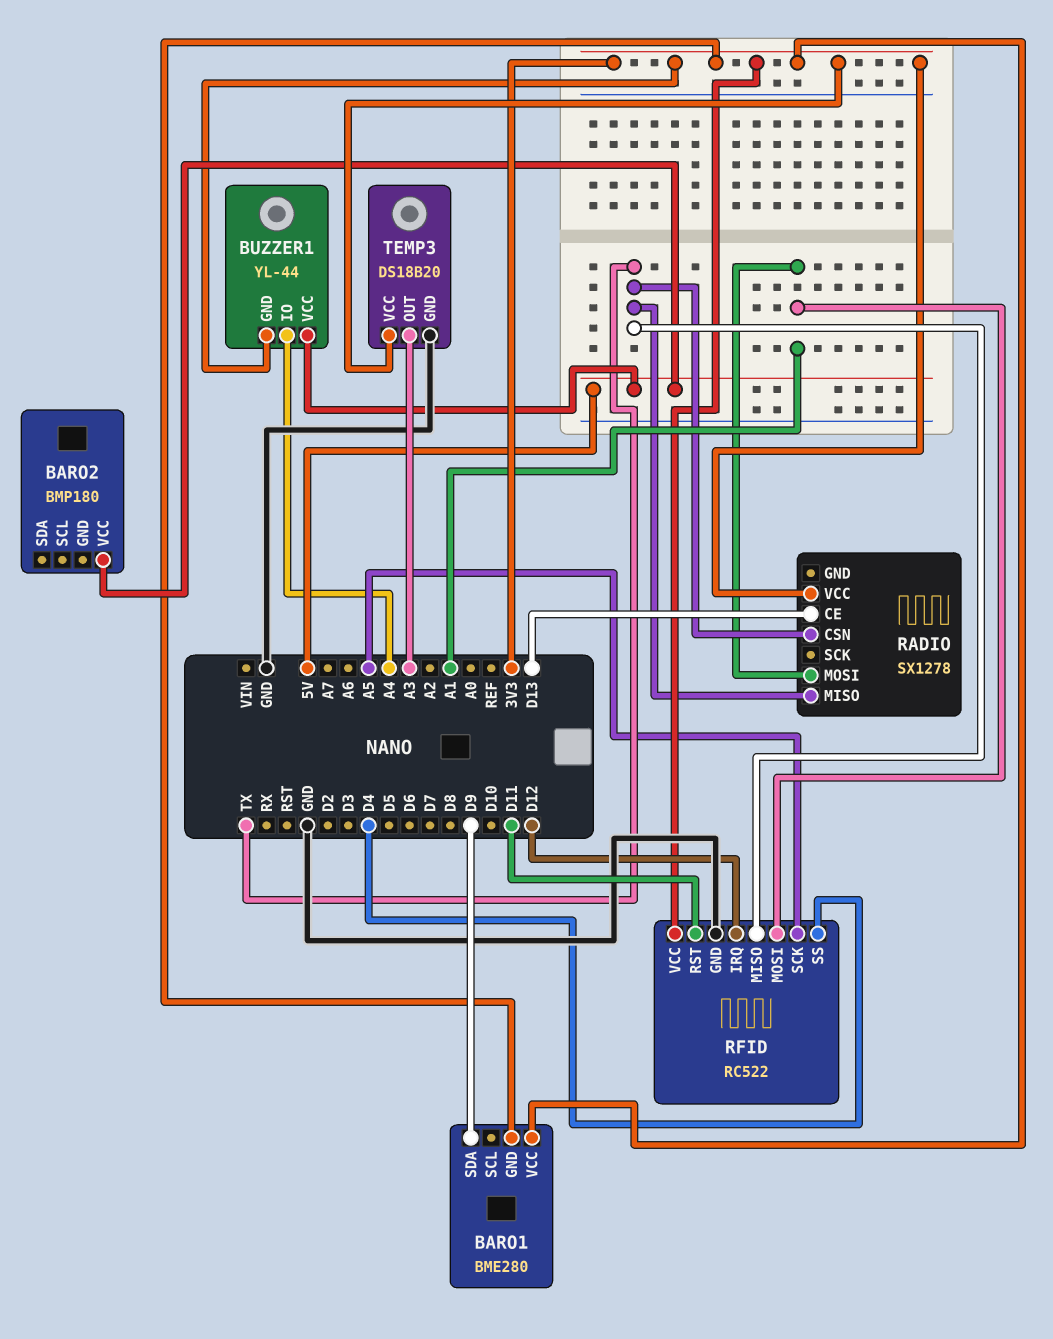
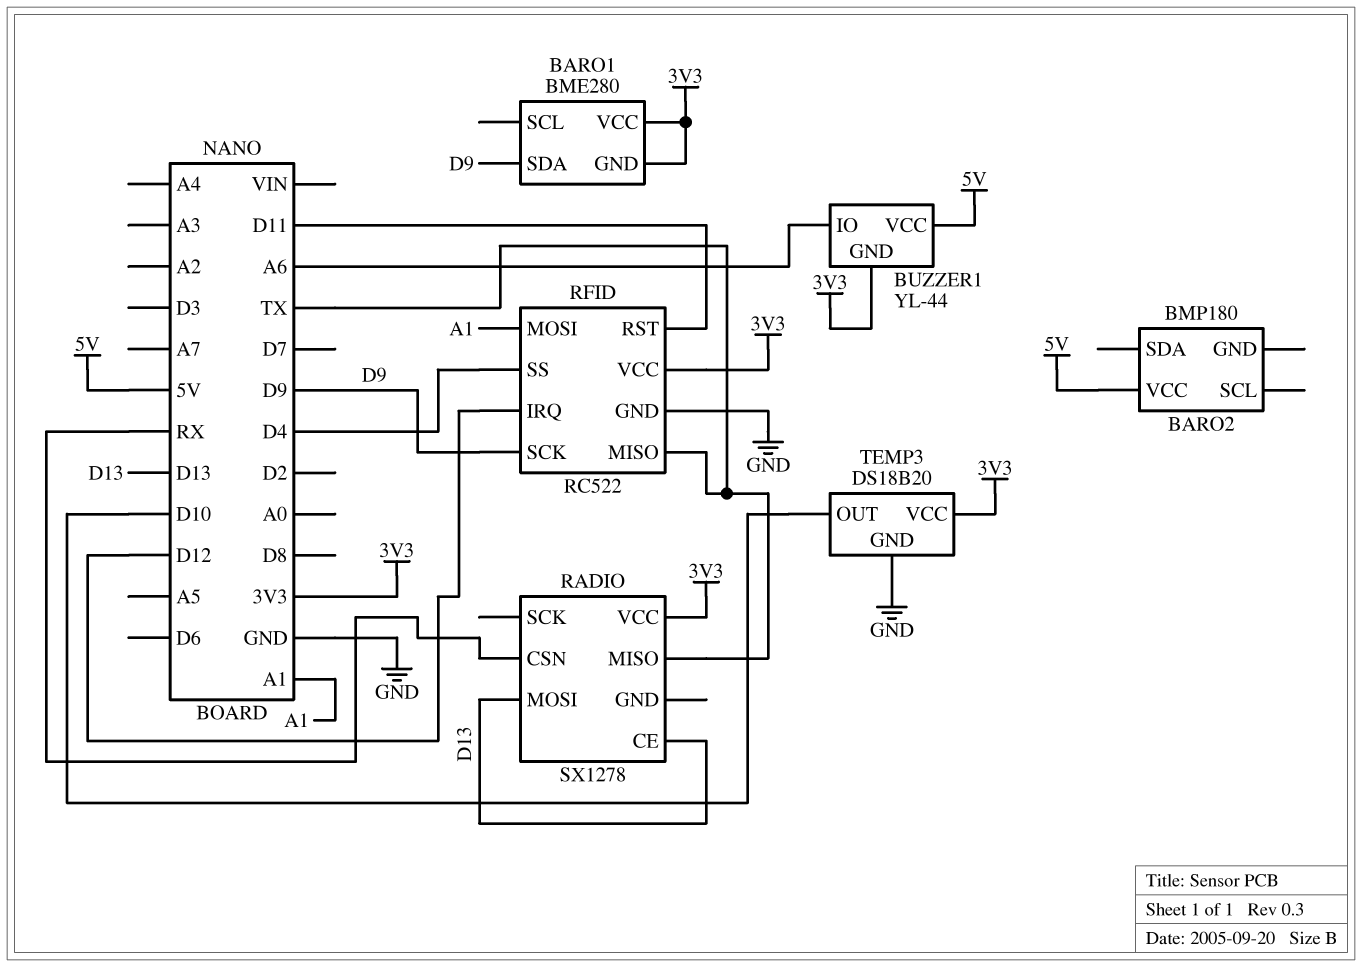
BUZZER1 pin IO: A4 -> A6
RADIO pin CSN: TX -> RX
RADIO pin MOSI: A1 -> D13
RFID pin SCK: A5 -> D9
TEMP3 pin OUT: A3 -> D10

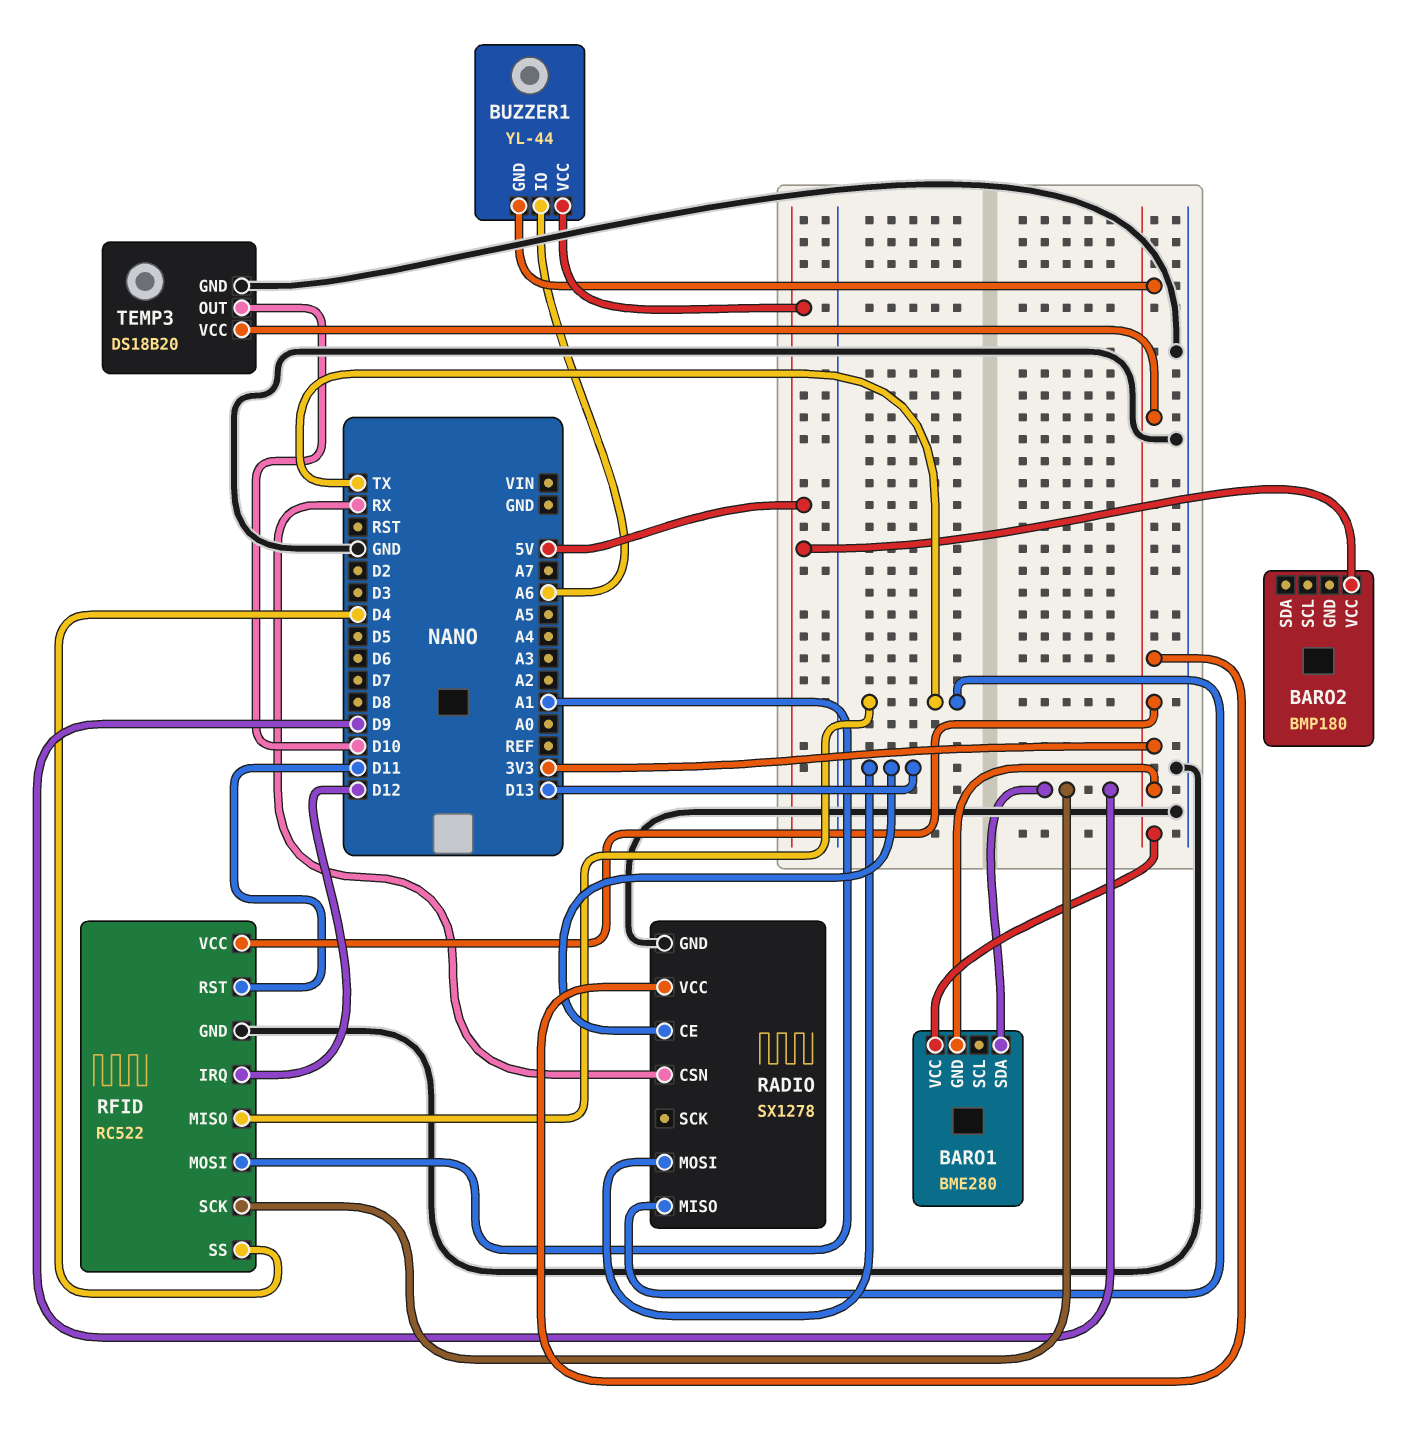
RADIO pin GND: none -> GND

